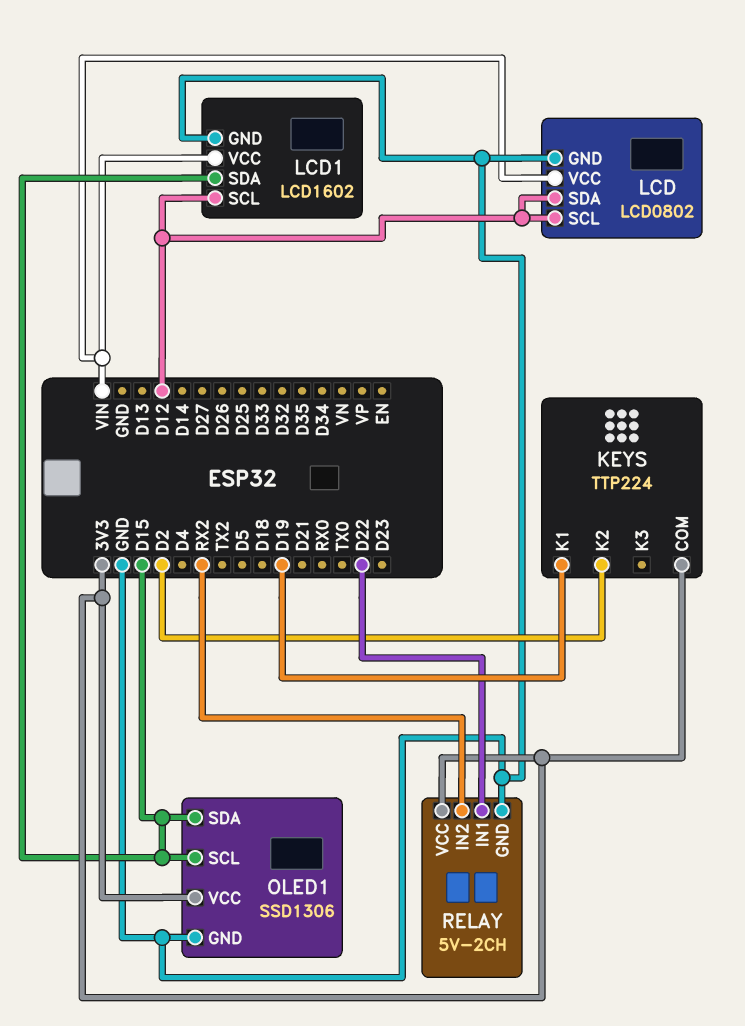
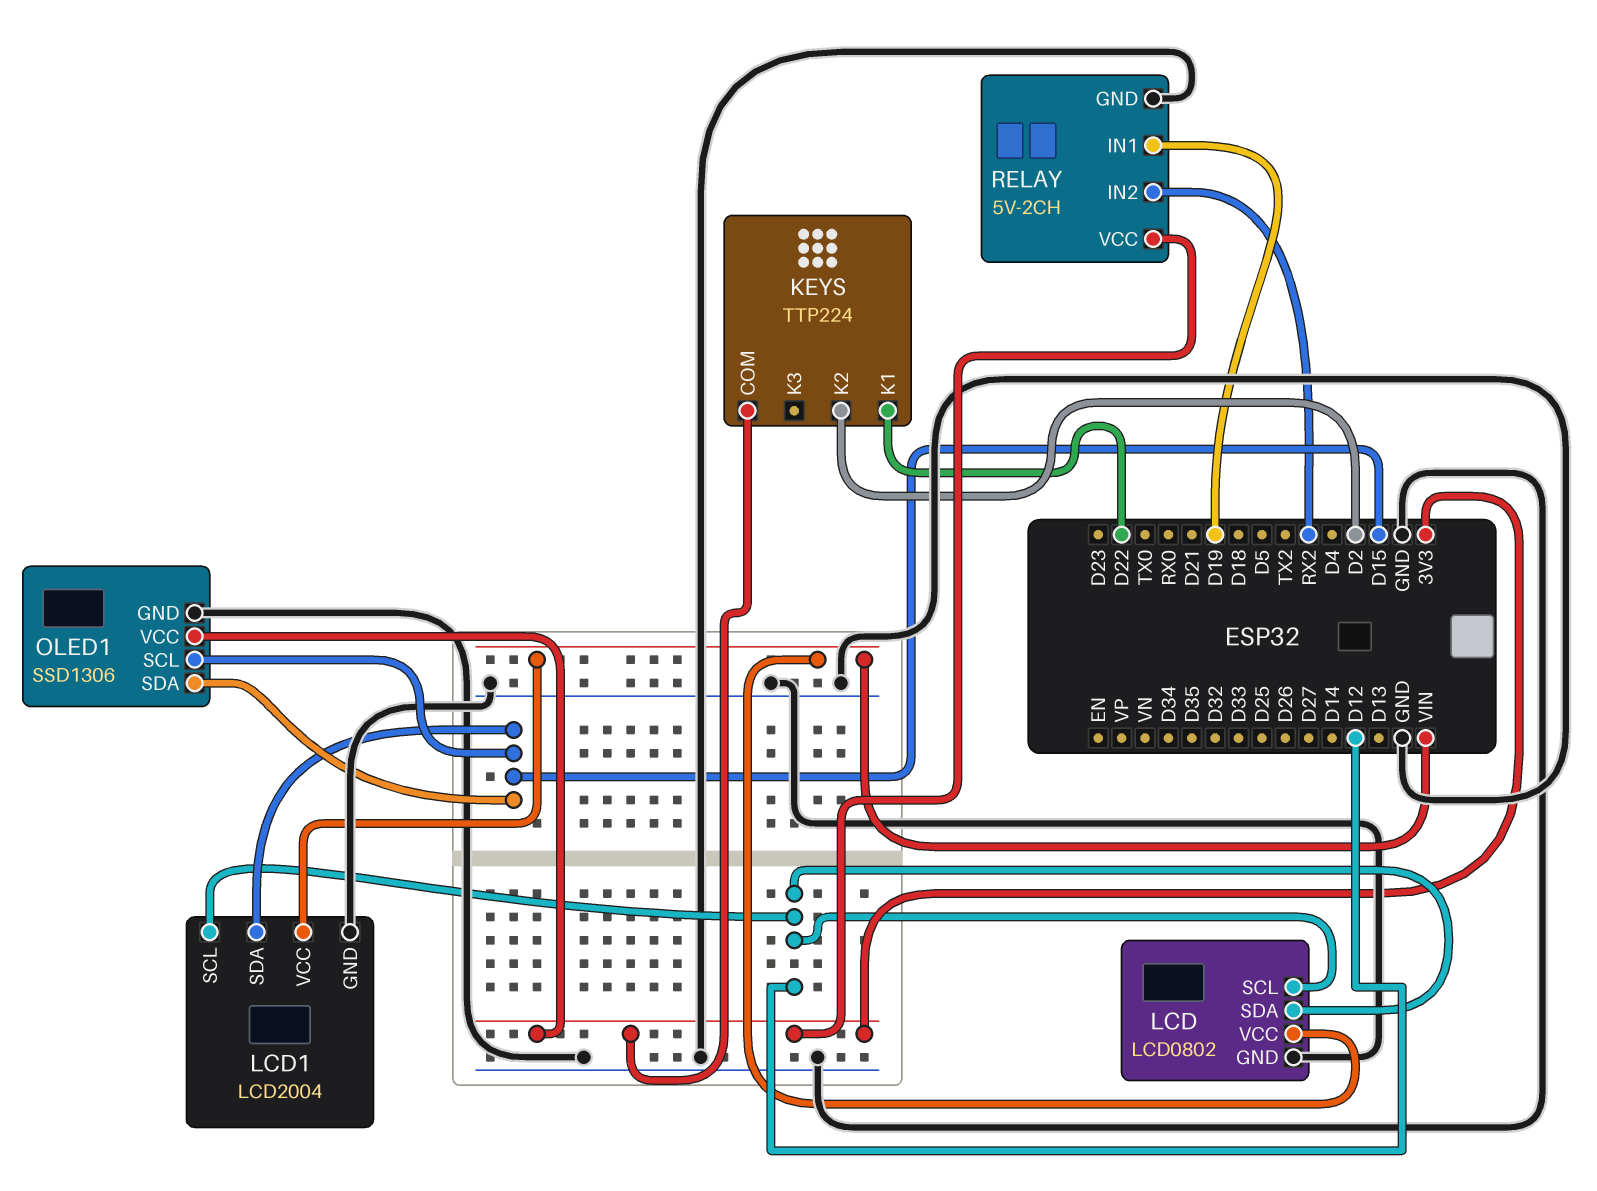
KEYS pin K1: D19 -> D22
LCD1: LCD1602 -> LCD2004
RELAY pin IN1: D22 -> D19

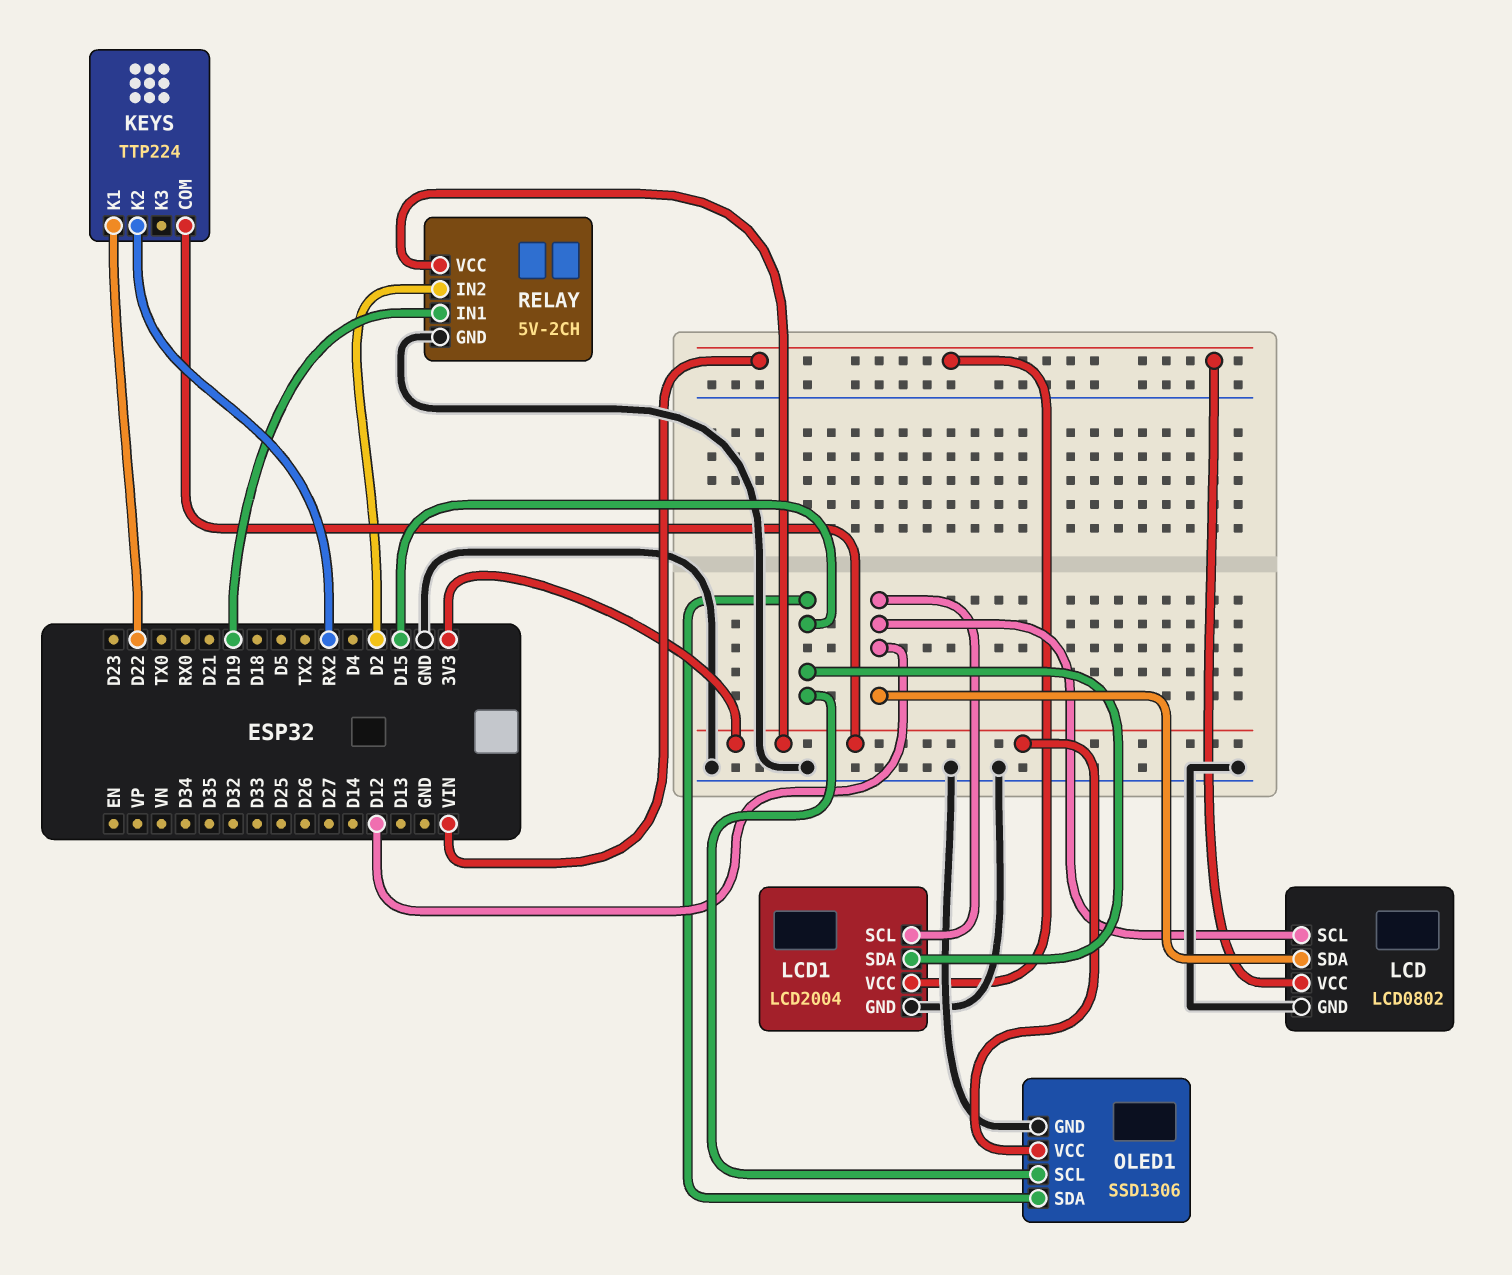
KEYS pin K2: D2 -> RX2
RELAY pin IN2: RX2 -> D2

